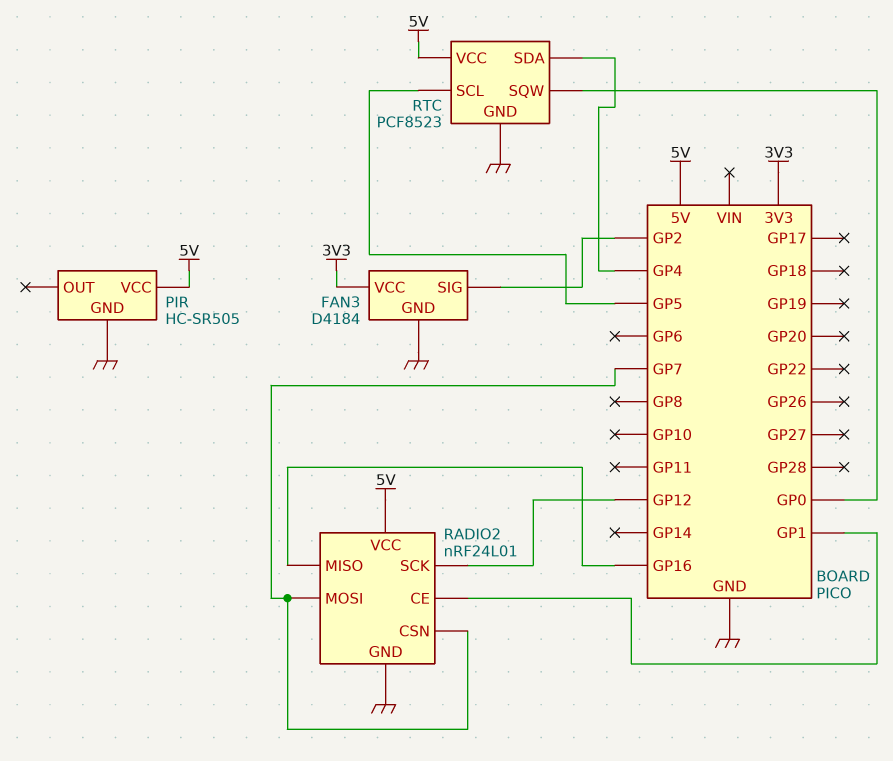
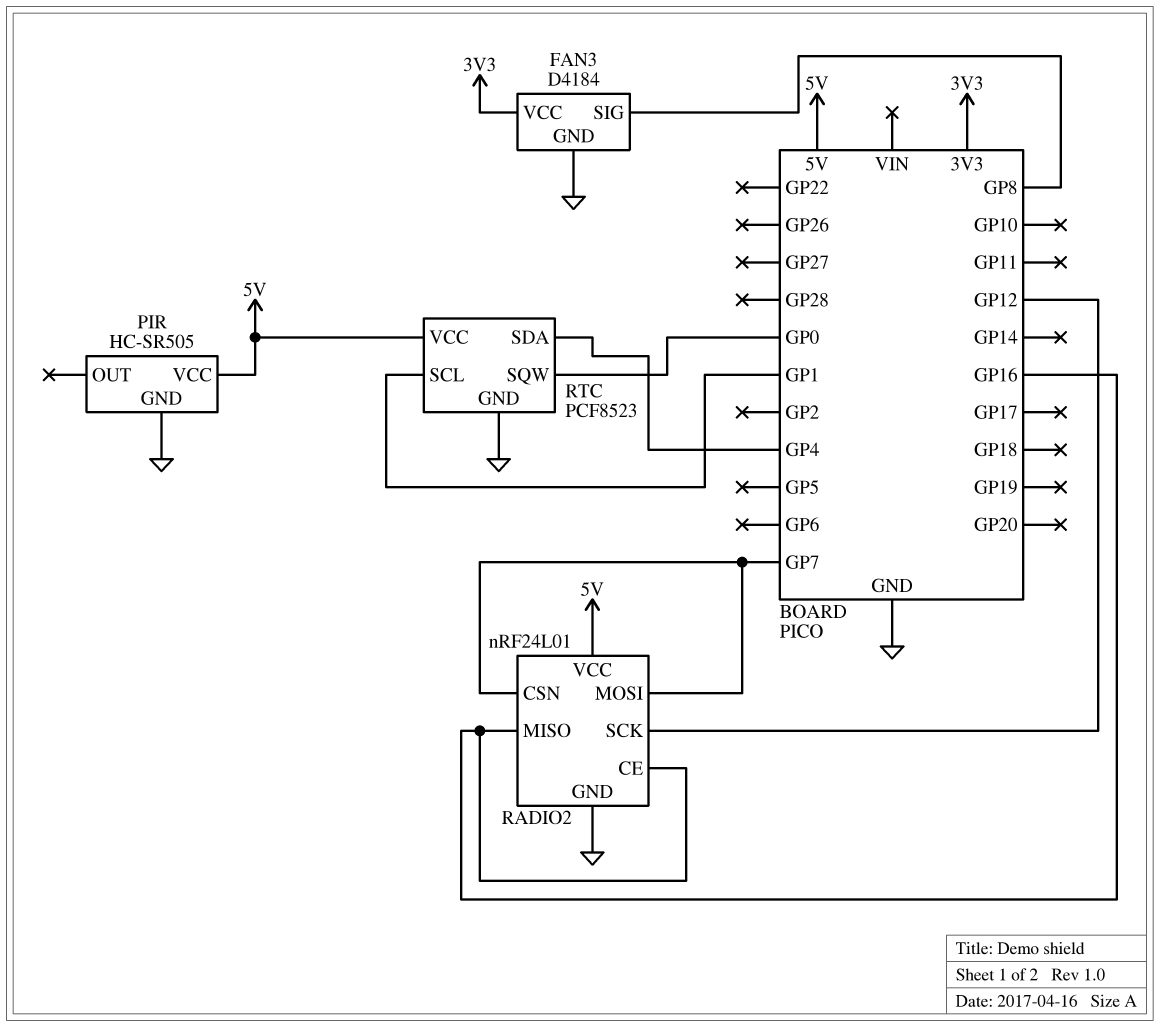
FAN3 pin SIG: GP2 -> GP8
RADIO2 pin CE: GP1 -> GP16
RTC pin SCL: GP5 -> GP1

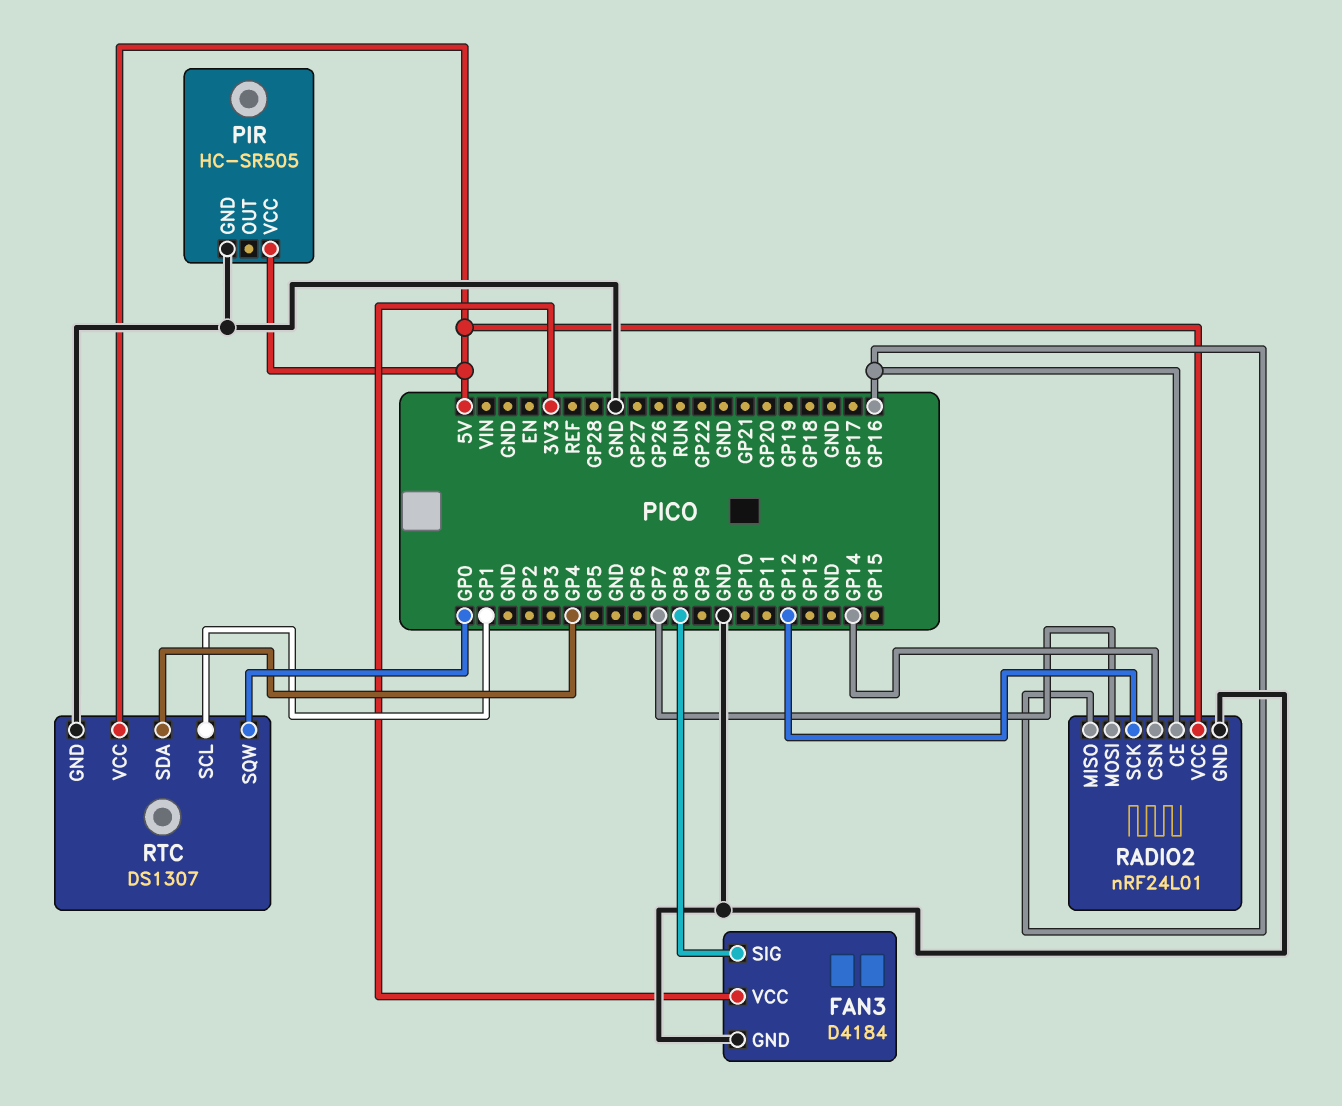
RADIO2 pin CSN: GP7 -> GP14
RTC: PCF8523 -> DS1307

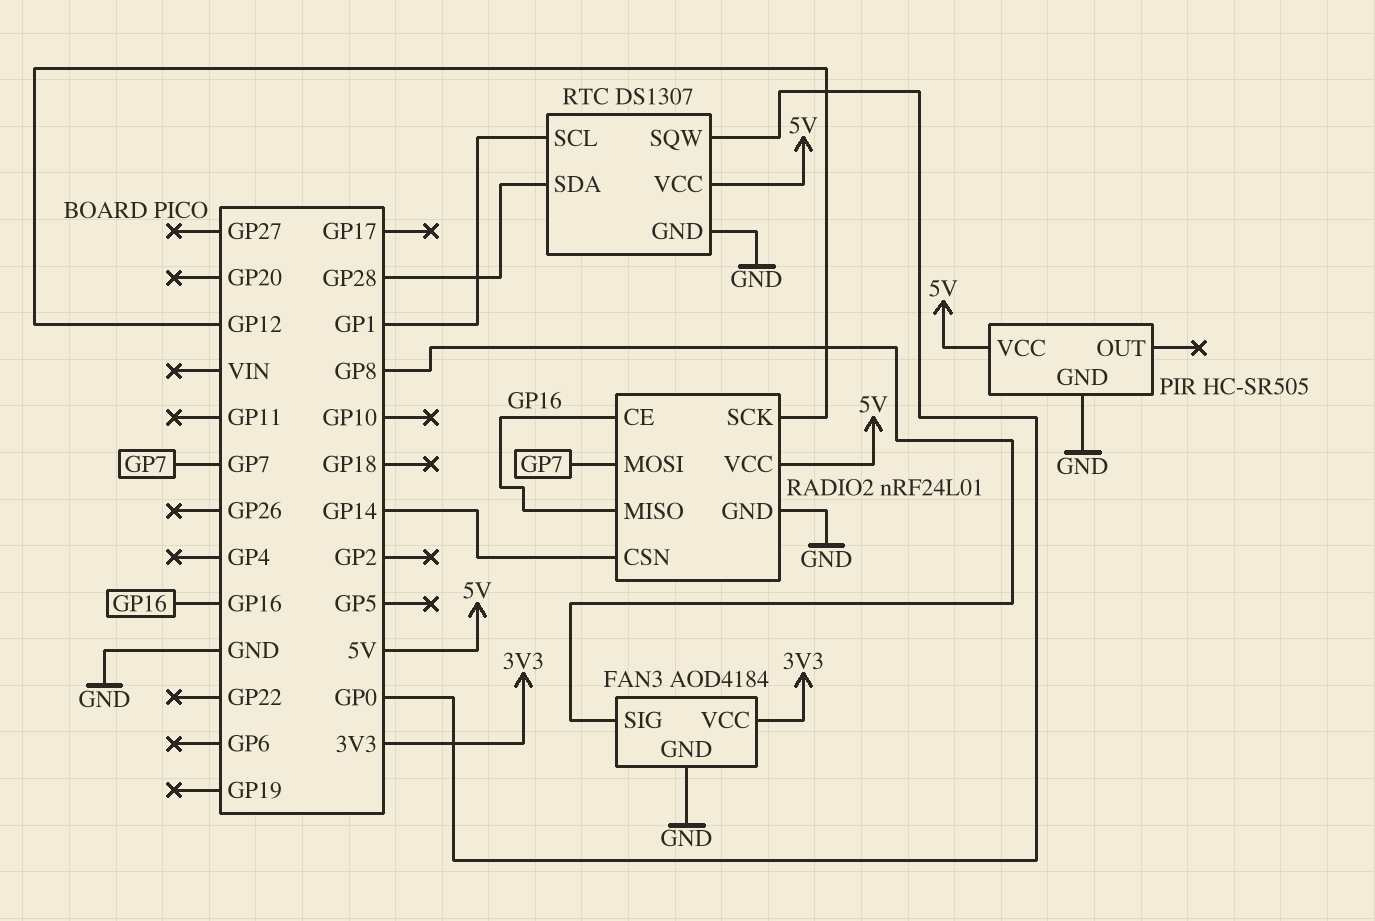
FAN3: D4184 -> AOD4184
RTC pin SDA: GP4 -> GP28

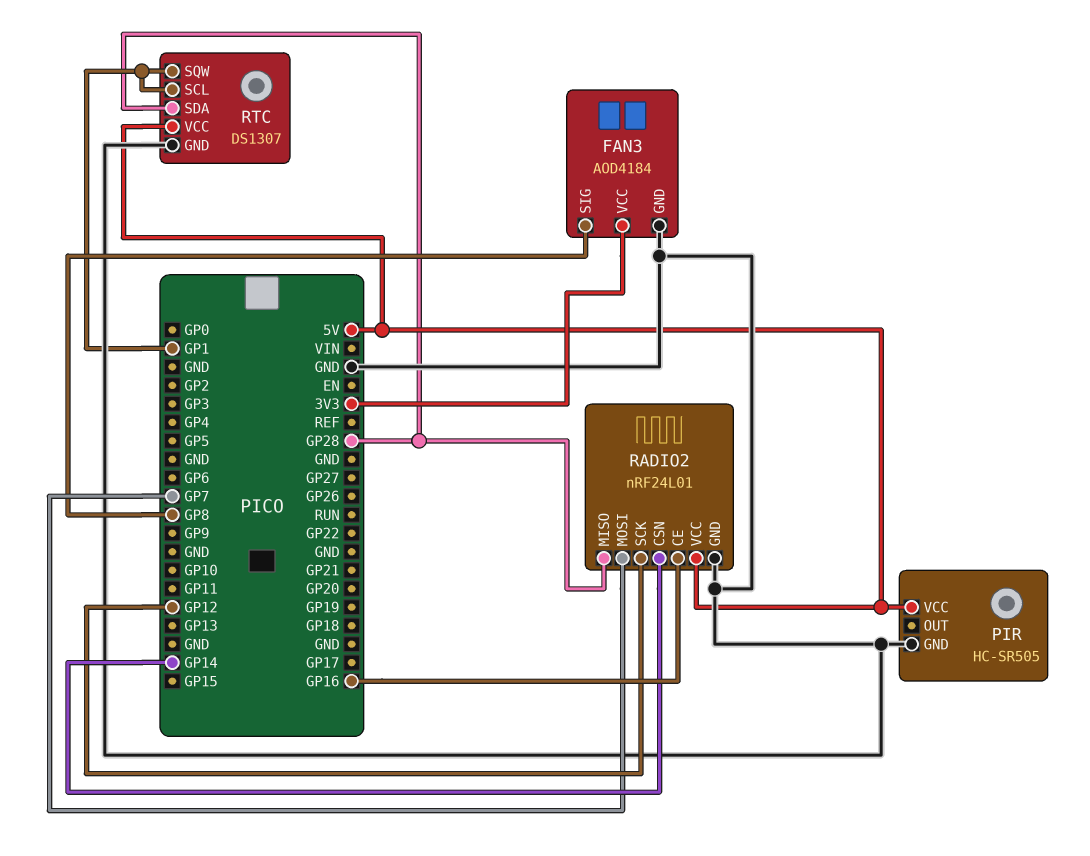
RADIO2 pin MISO: GP16 -> GP28
RTC pin SQW: GP0 -> GP1

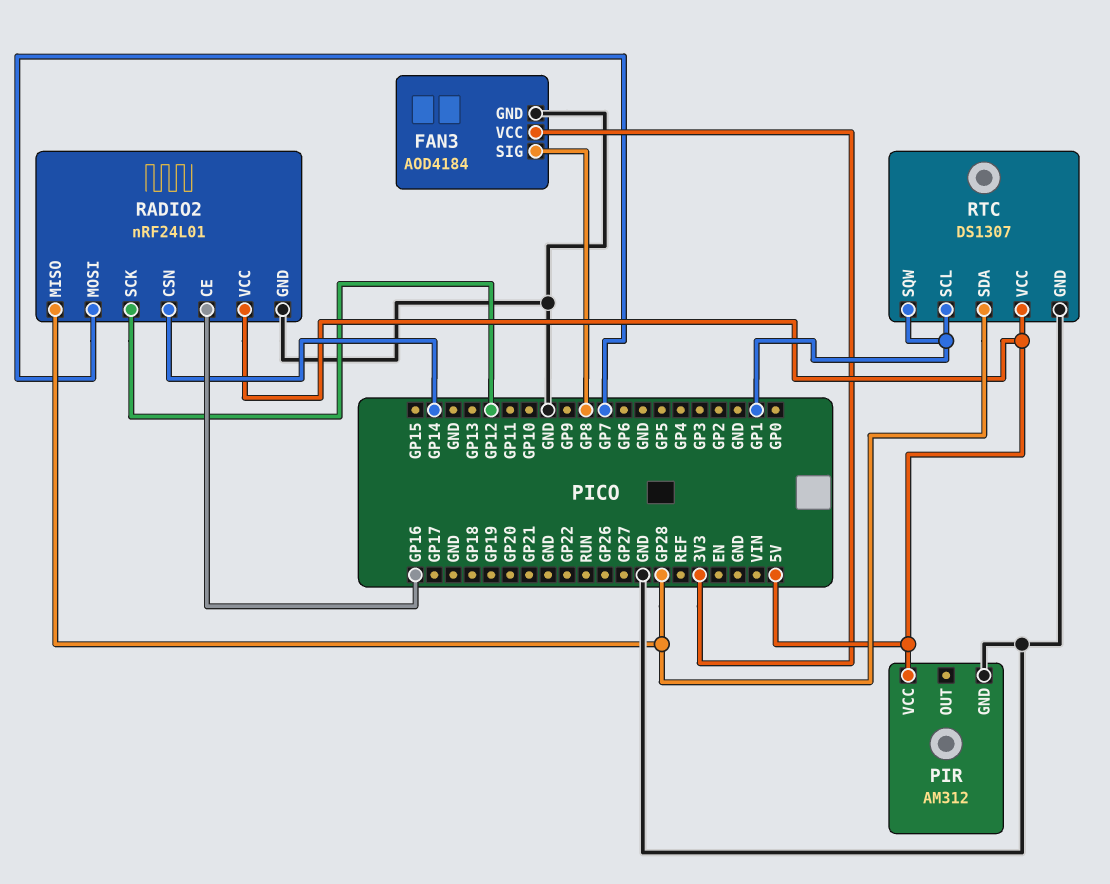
PIR: HC-SR505 -> AM312

